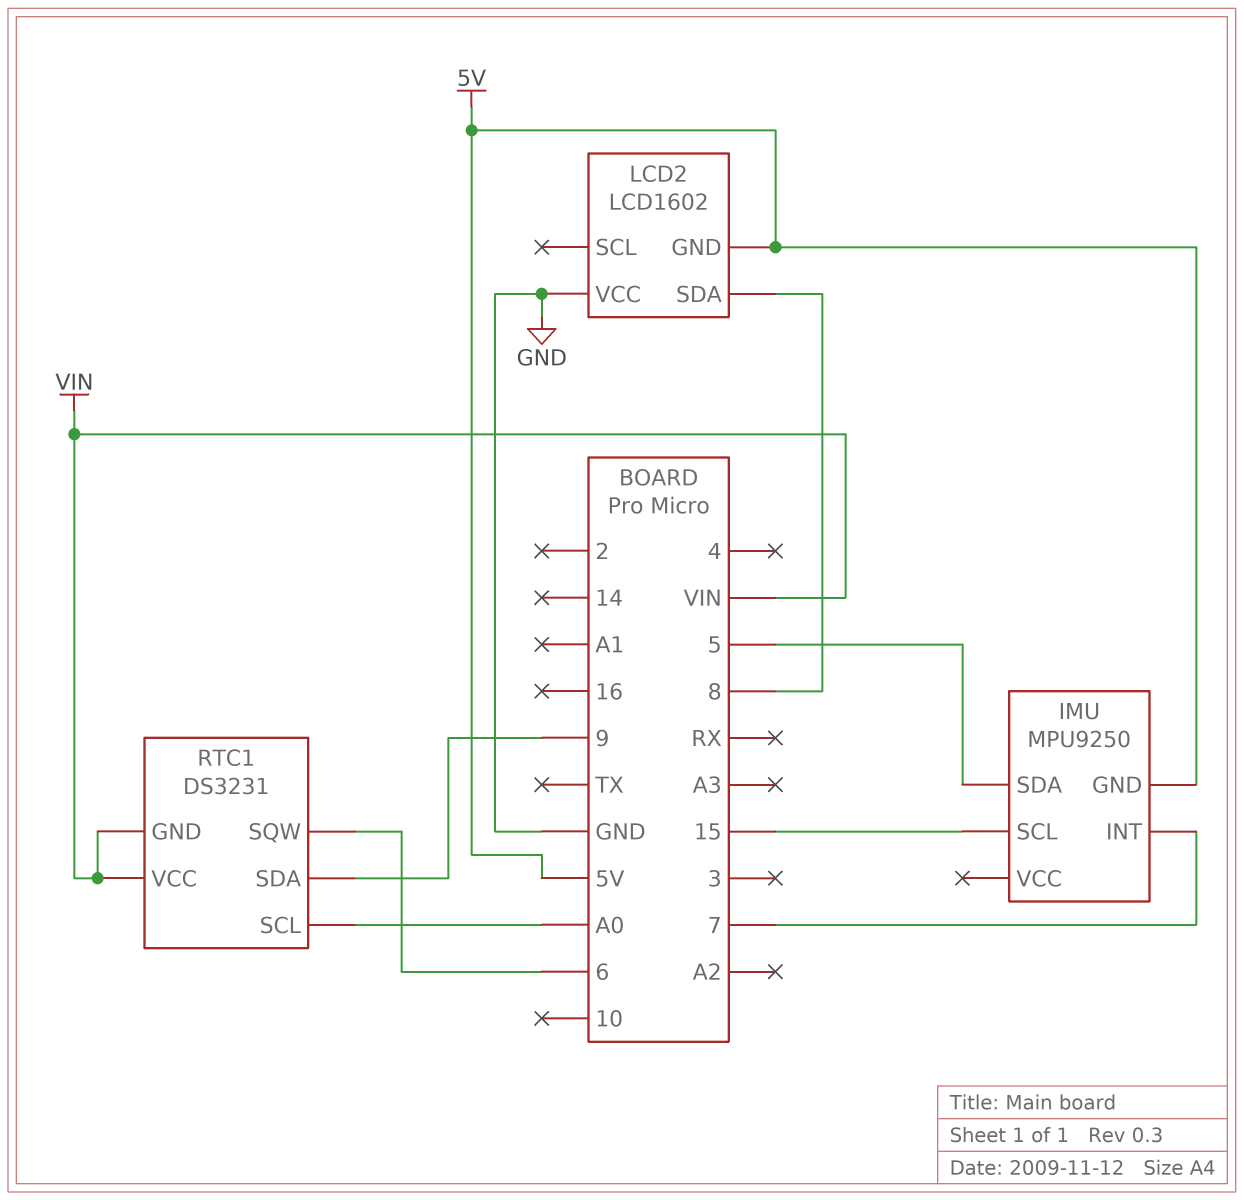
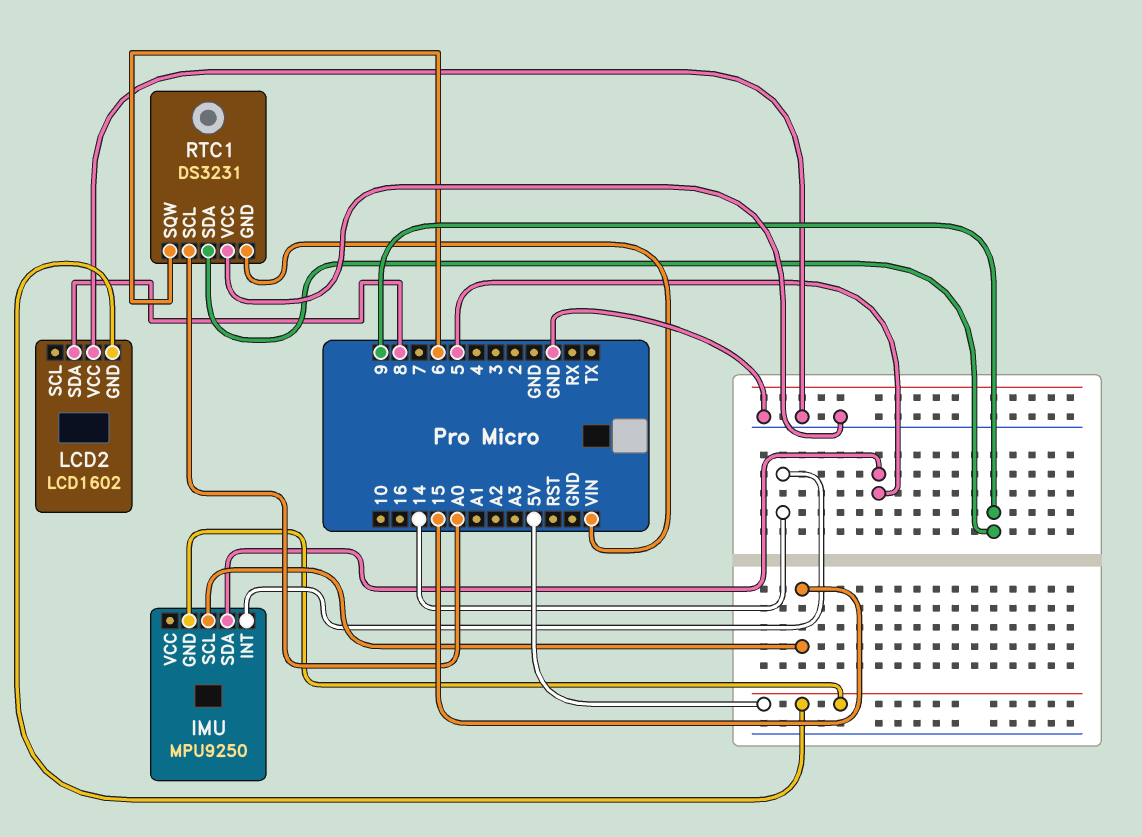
IMU pin INT: 7 -> 14
RTC1 pin VCC: VIN -> GND

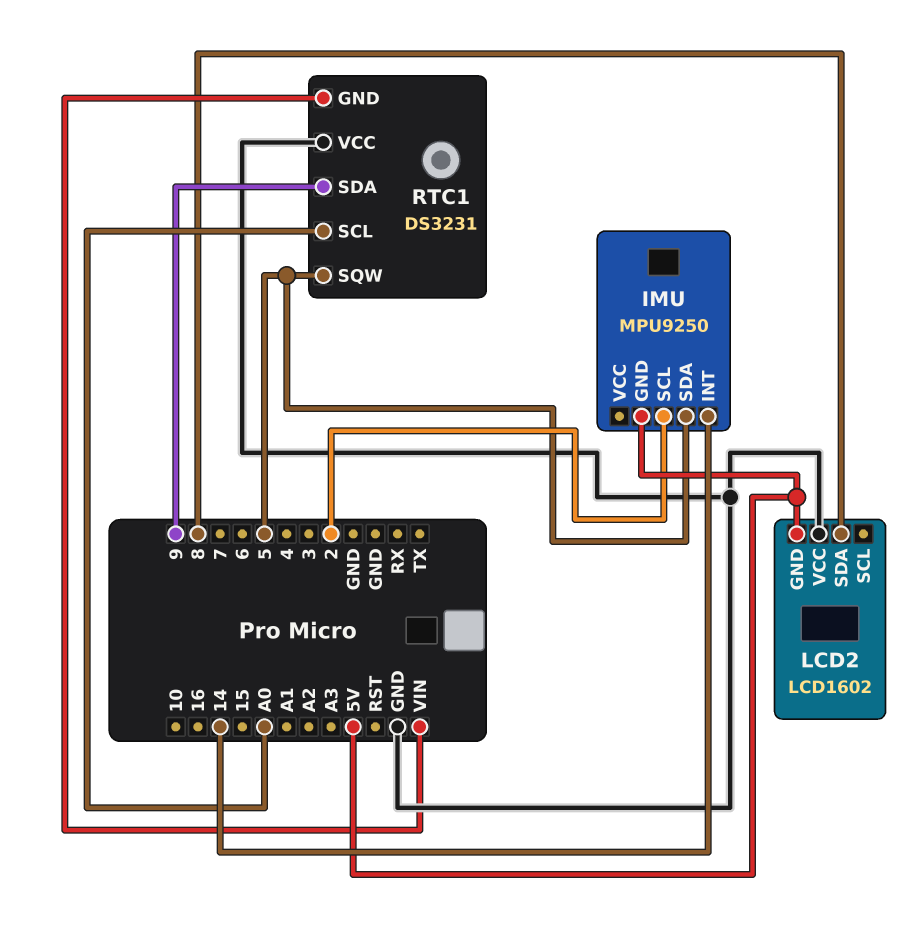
IMU pin SCL: 15 -> 2
RTC1 pin SQW: 6 -> 5

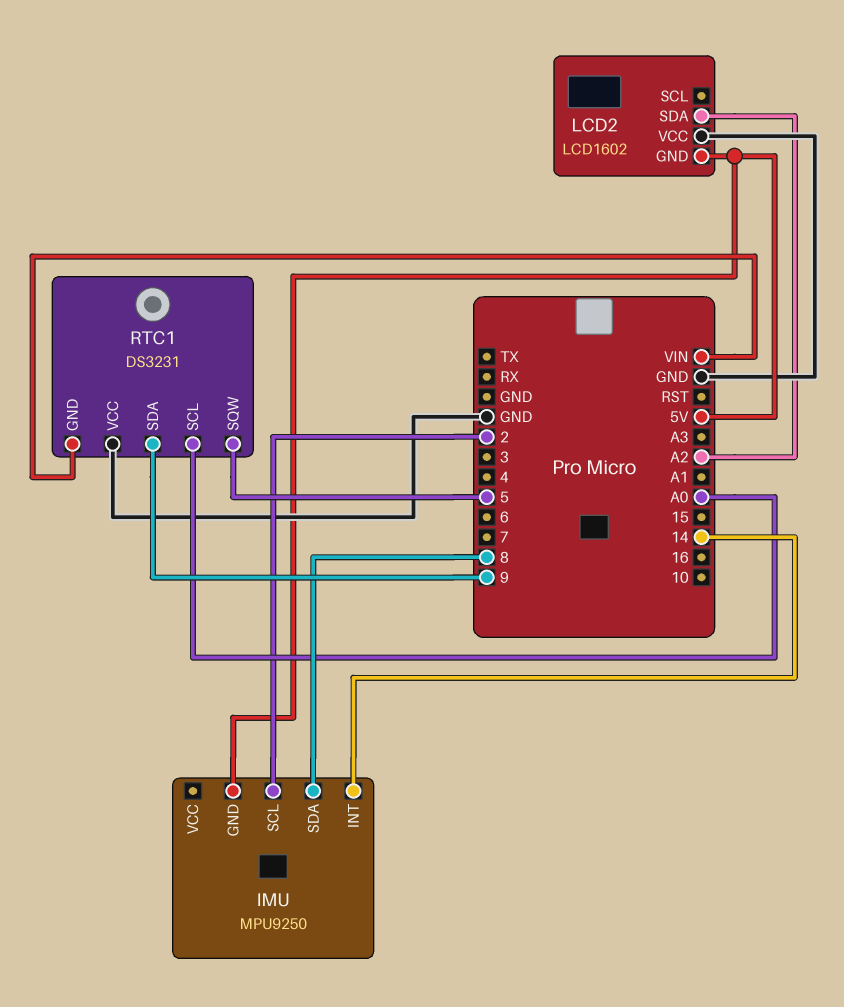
IMU pin SDA: 5 -> 8
LCD2 pin SDA: 8 -> A2

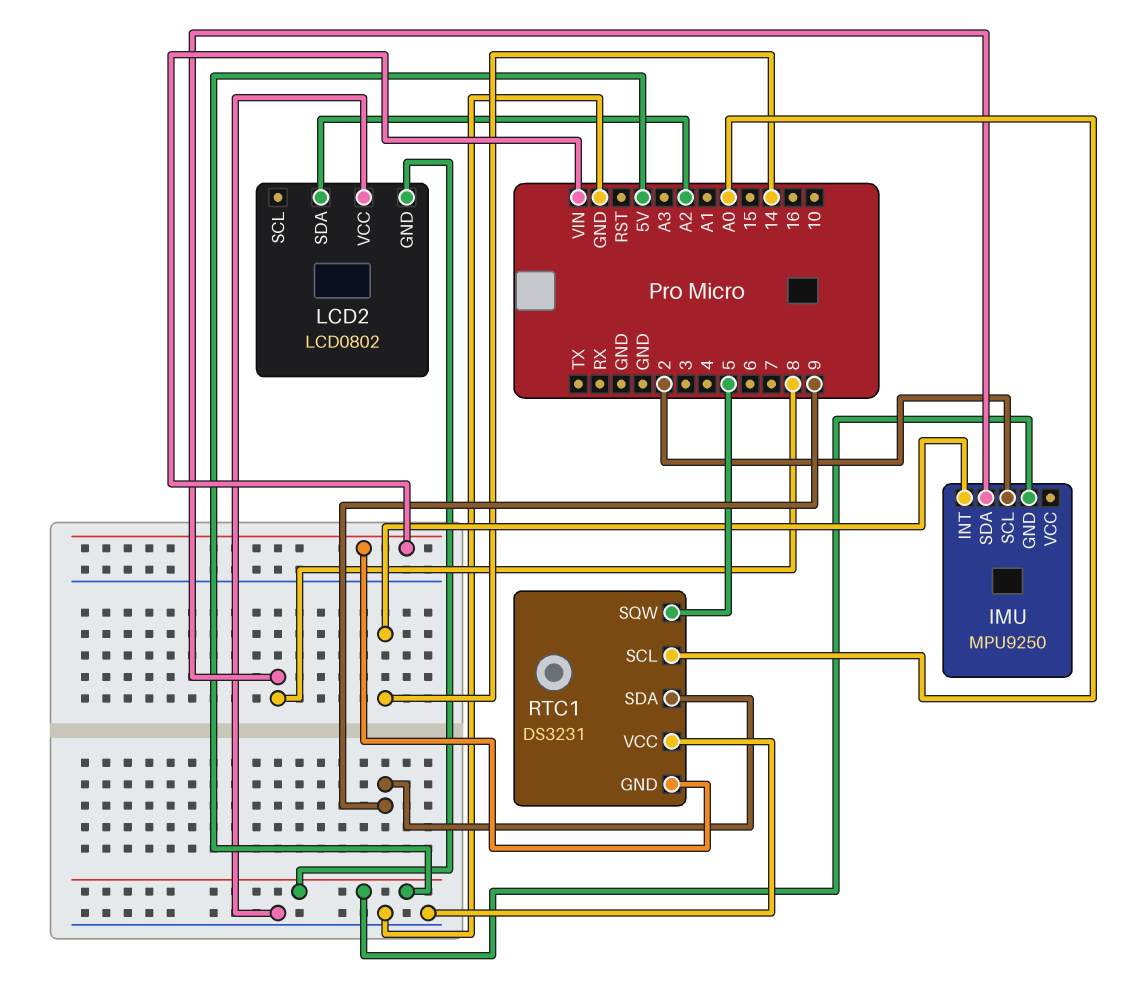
LCD2: LCD1602 -> LCD0802

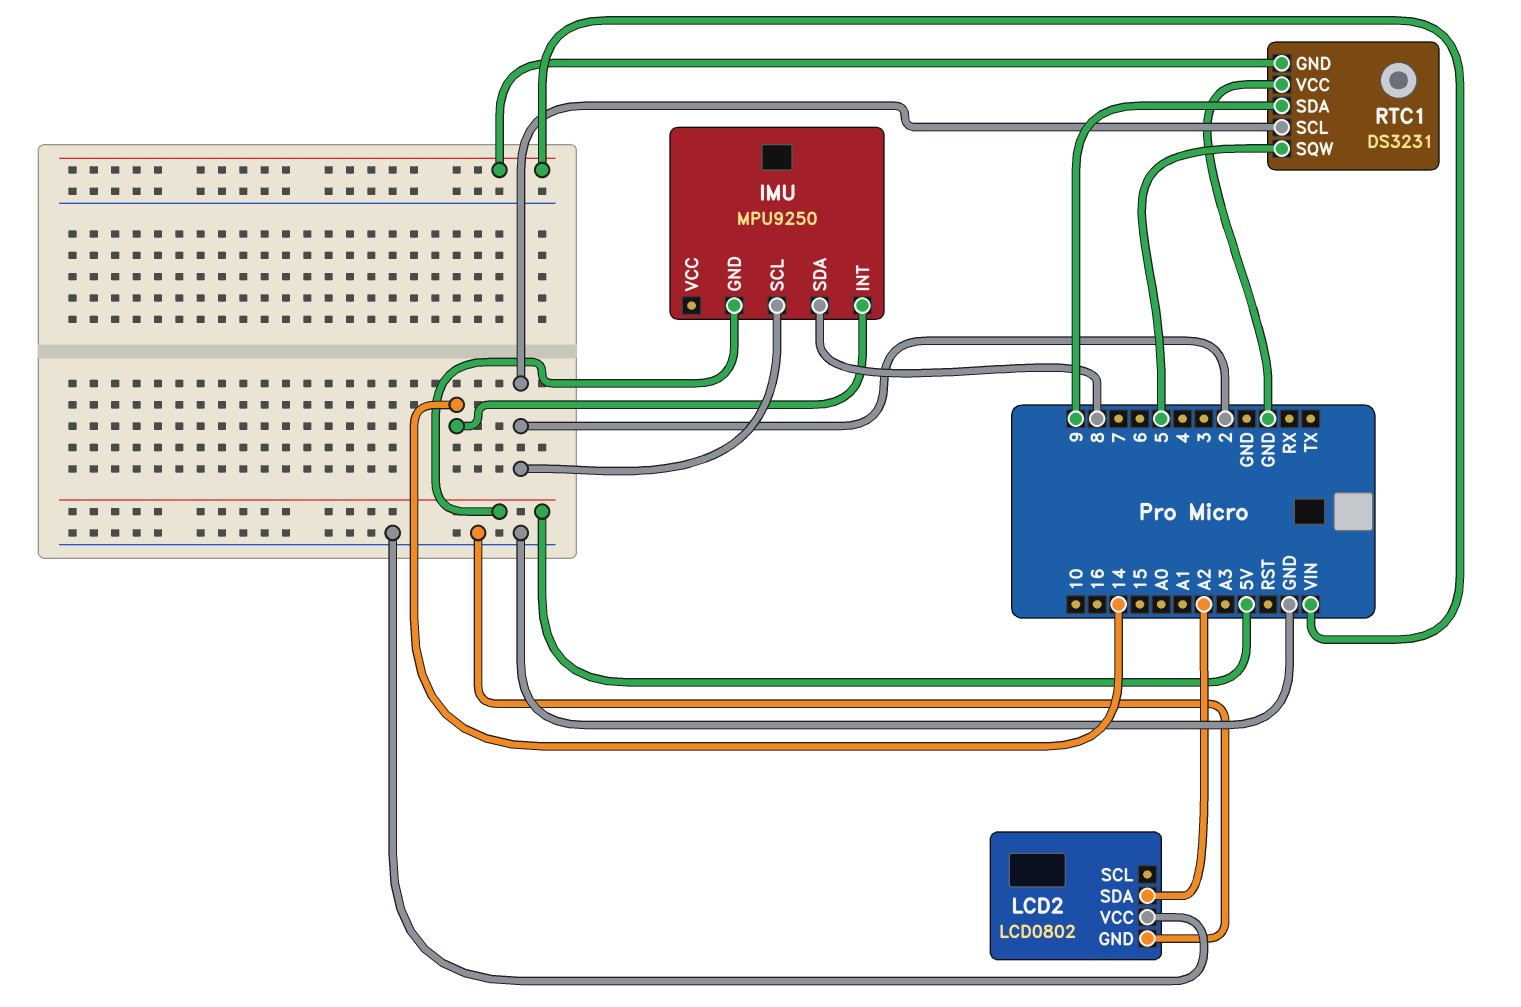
LCD2 pin GND: 5V -> GND
RTC1 pin SCL: A0 -> 2

